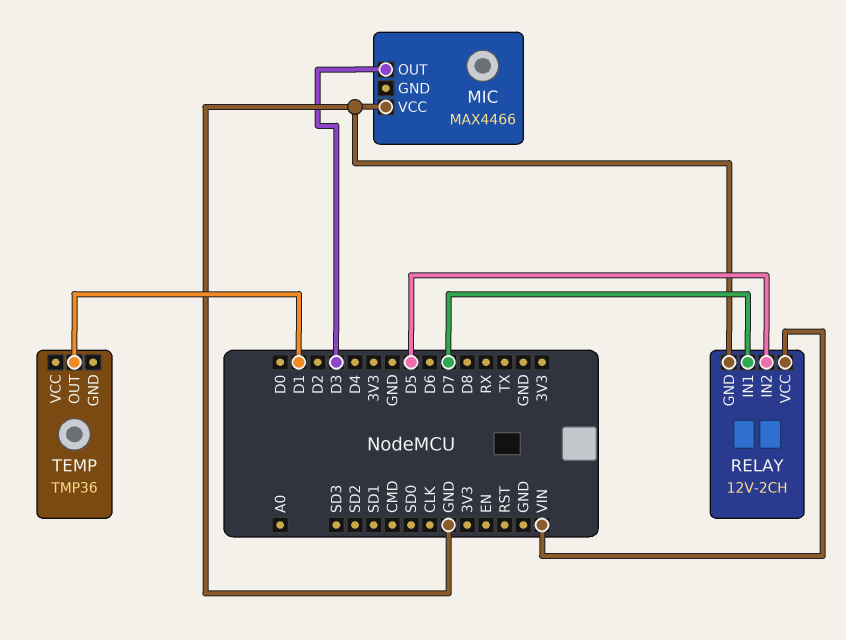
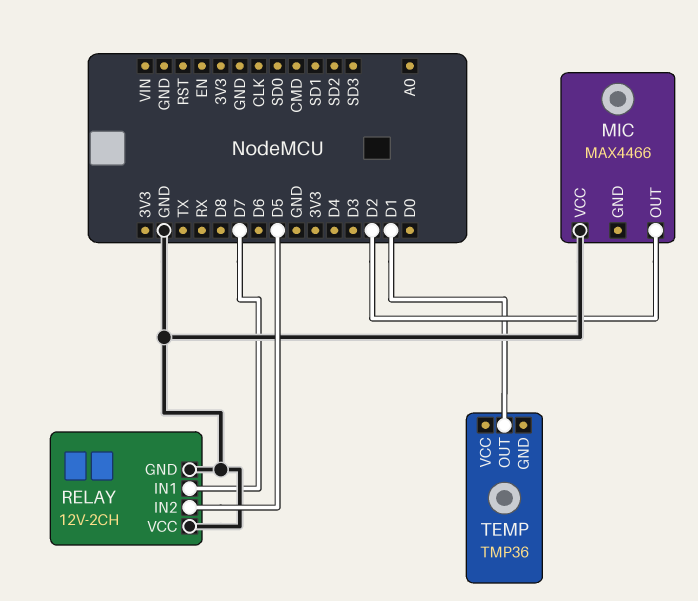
MIC pin OUT: D3 -> D2
RELAY pin VCC: VIN -> GND

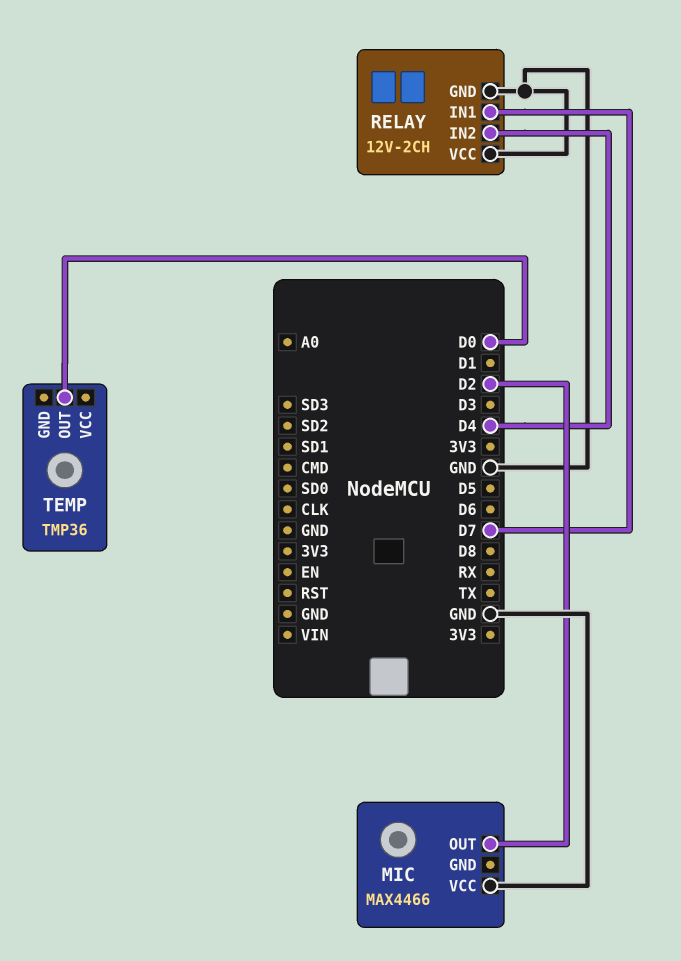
RELAY pin IN2: D5 -> D4
TEMP pin OUT: D1 -> D0

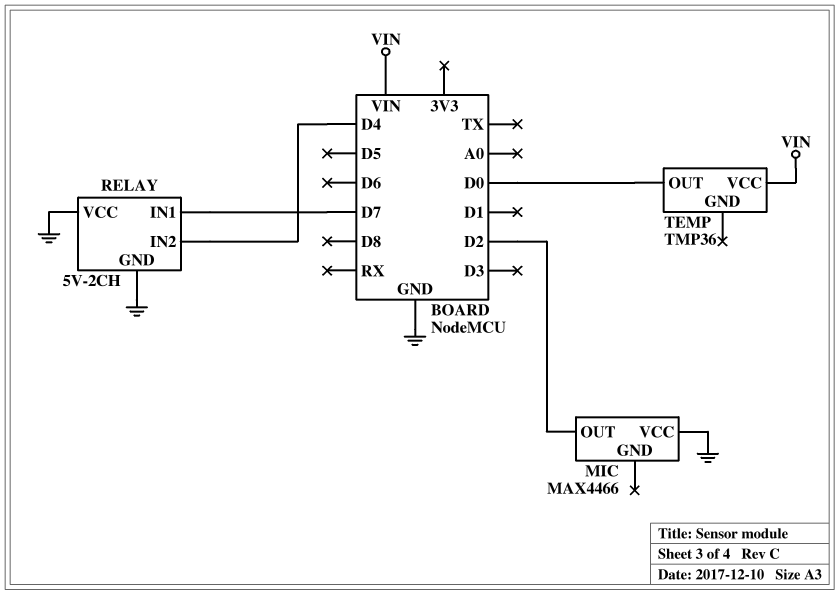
RELAY: 12V-2CH -> 5V-2CH
TEMP pin VCC: none -> VIN

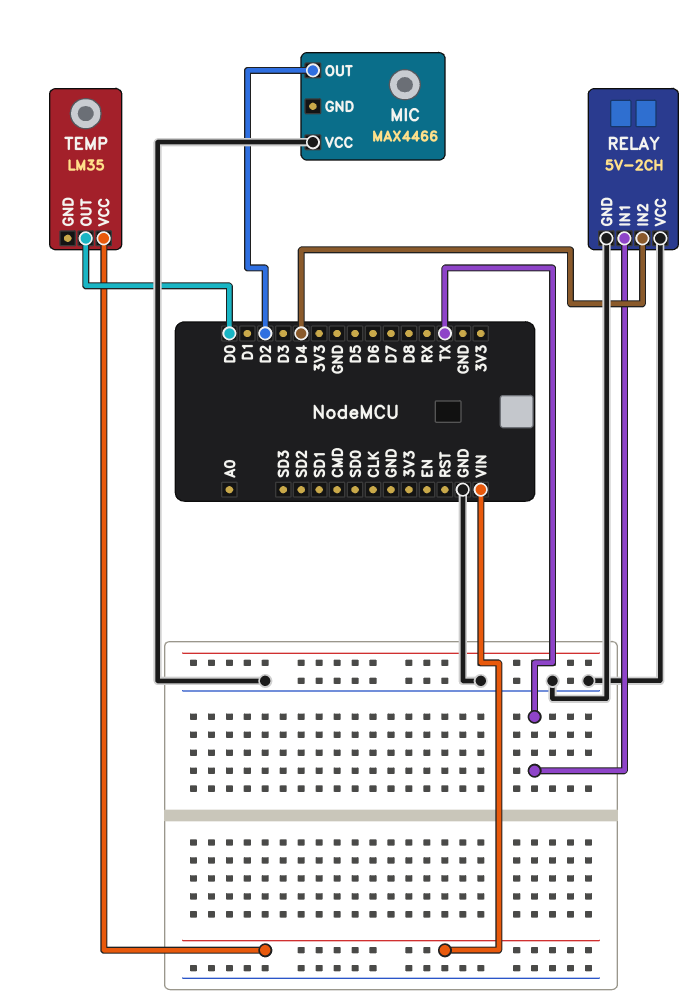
RELAY pin IN1: D7 -> TX
TEMP: TMP36 -> LM35

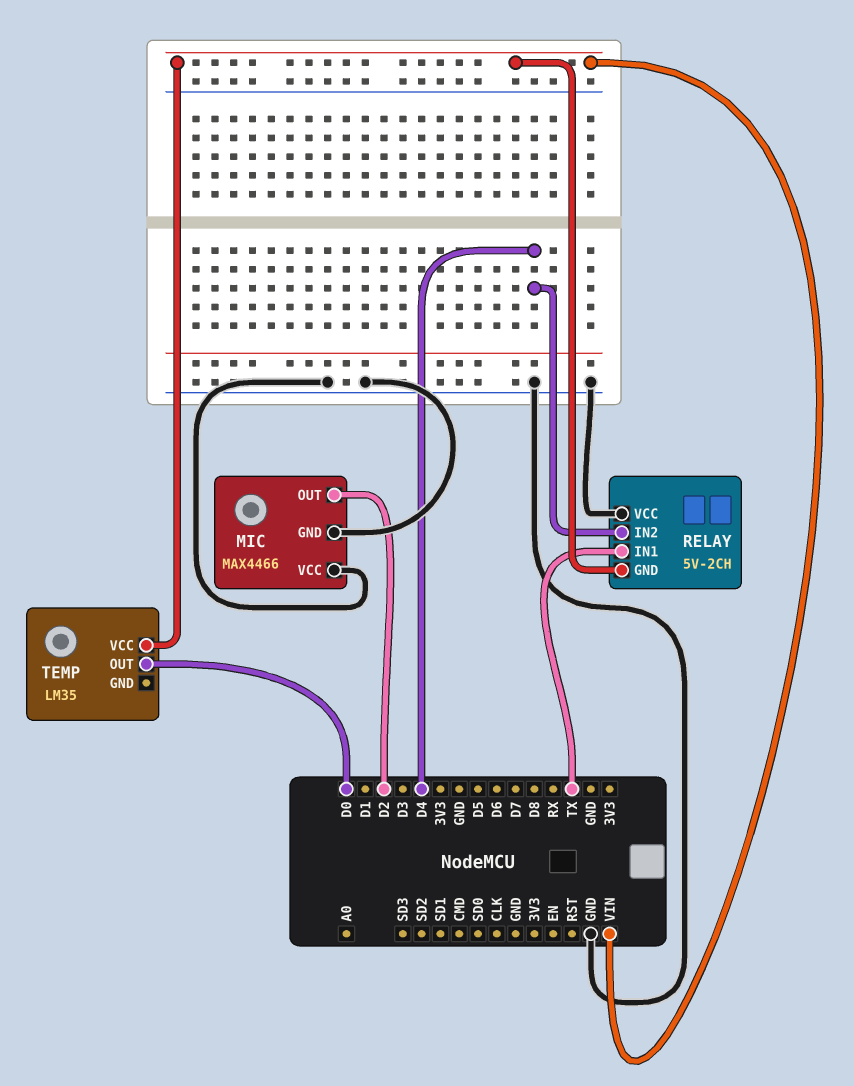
MIC pin GND: none -> GND
RELAY pin GND: GND -> VIN

